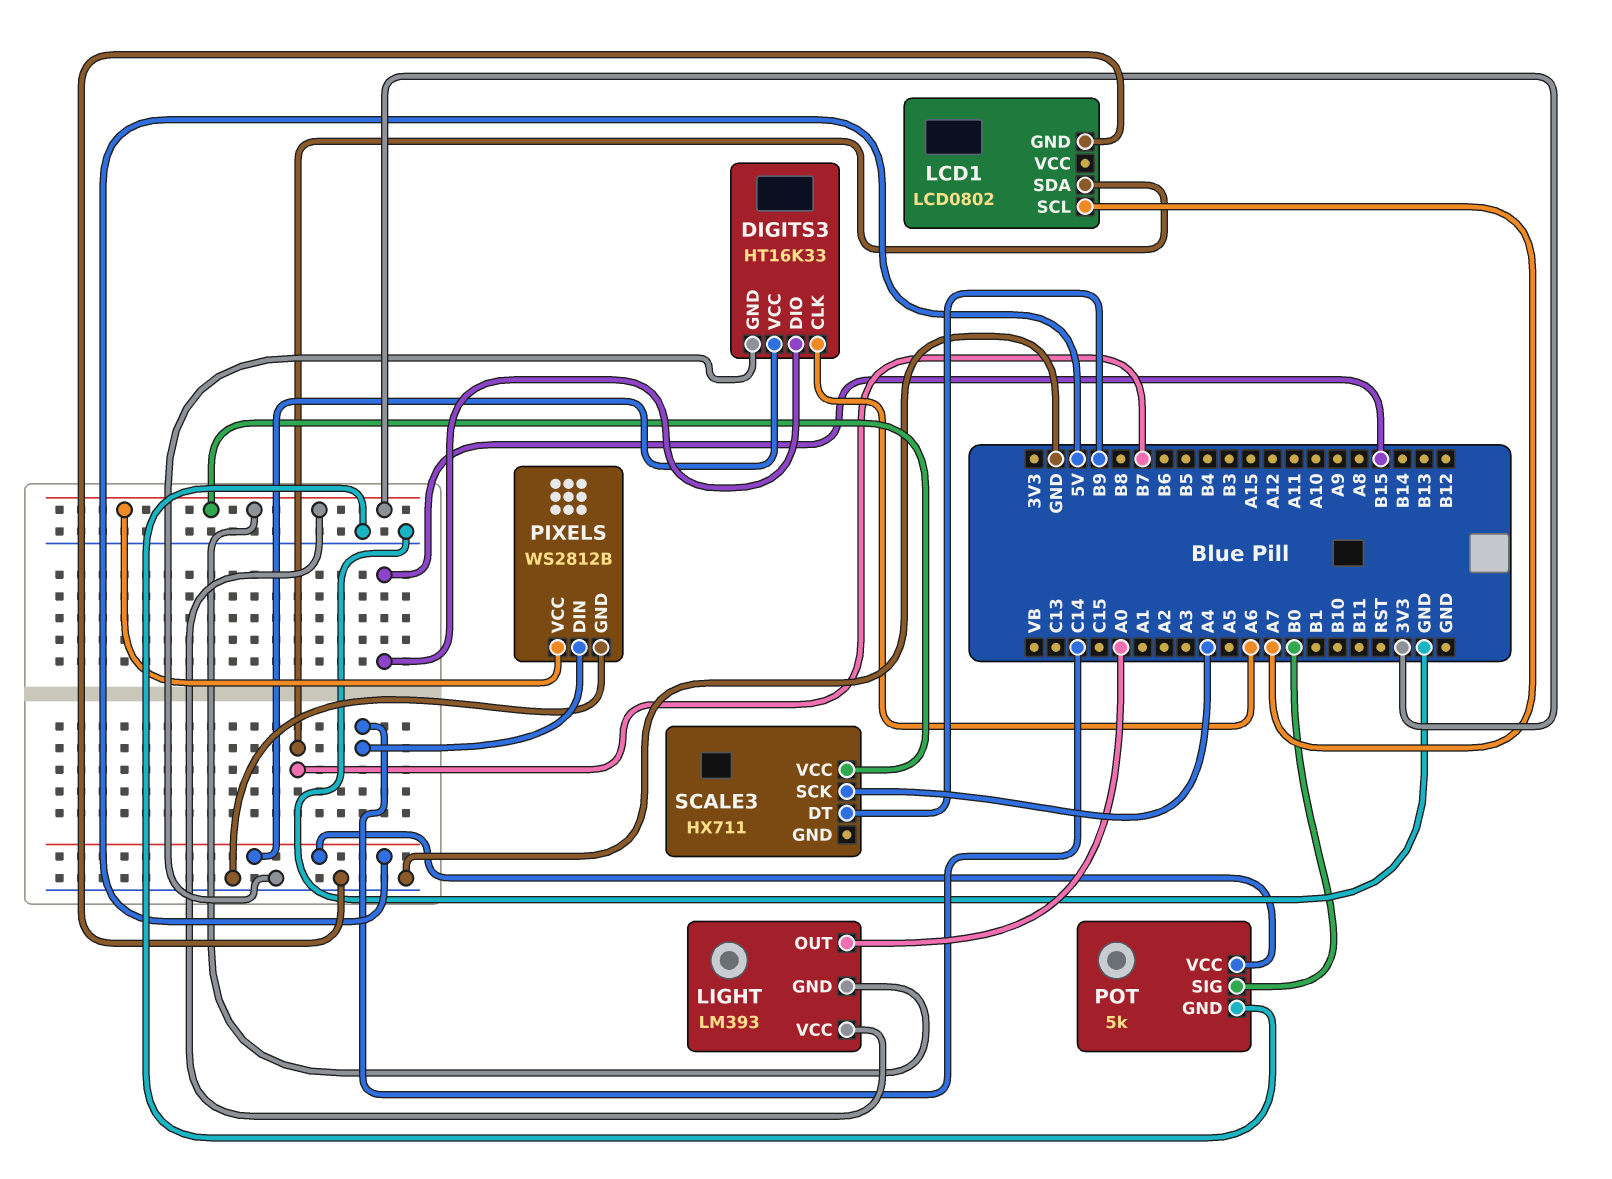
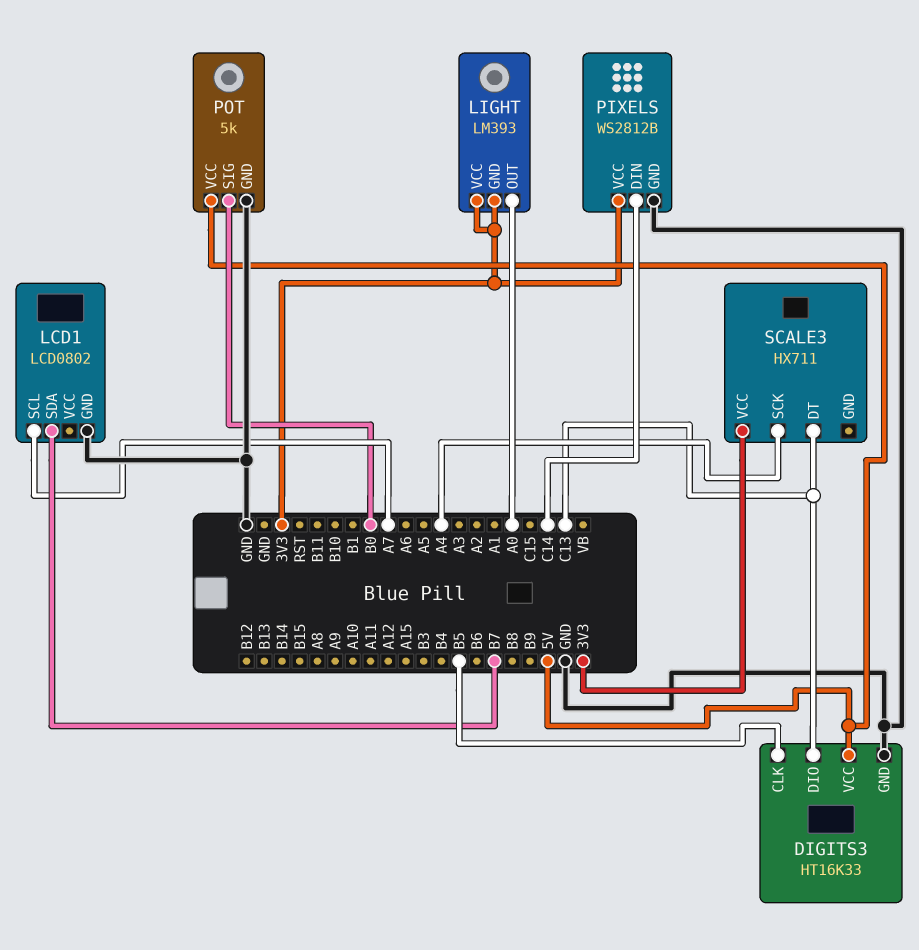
DIGITS3 pin CLK: A6 -> B5
DIGITS3 pin DIO: B15 -> C13
SCALE3 pin DT: B9 -> C13

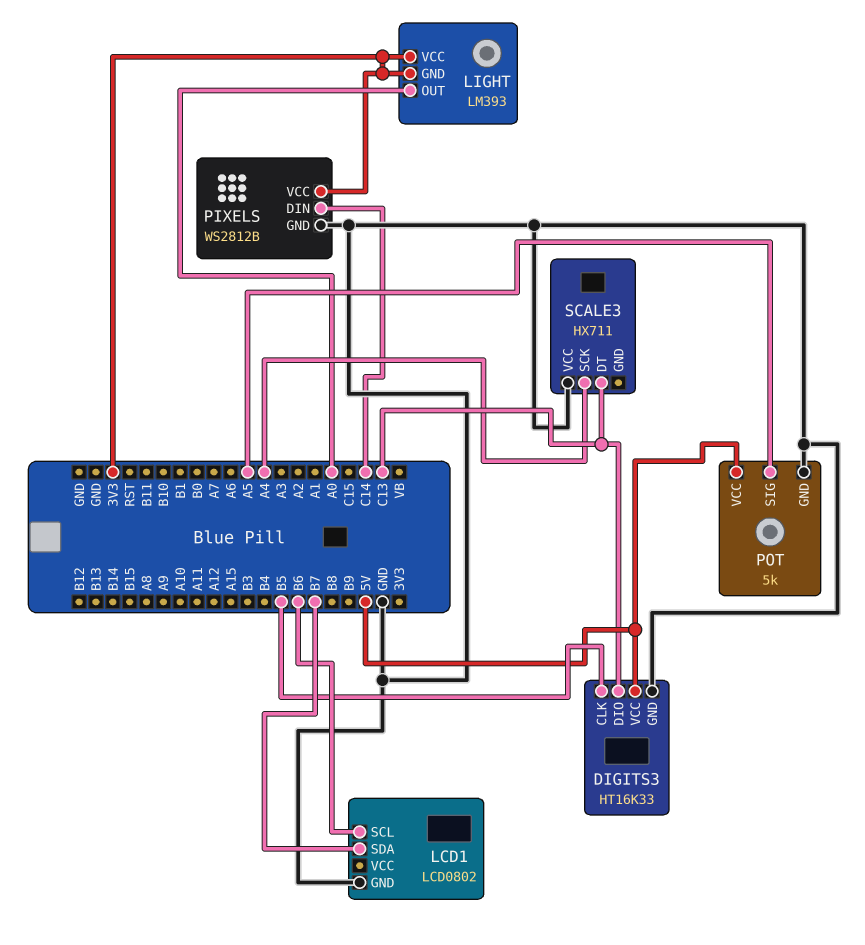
LCD1 pin SCL: A7 -> B6
POT pin SIG: B0 -> A5
SCALE3 pin VCC: 3V3 -> GND

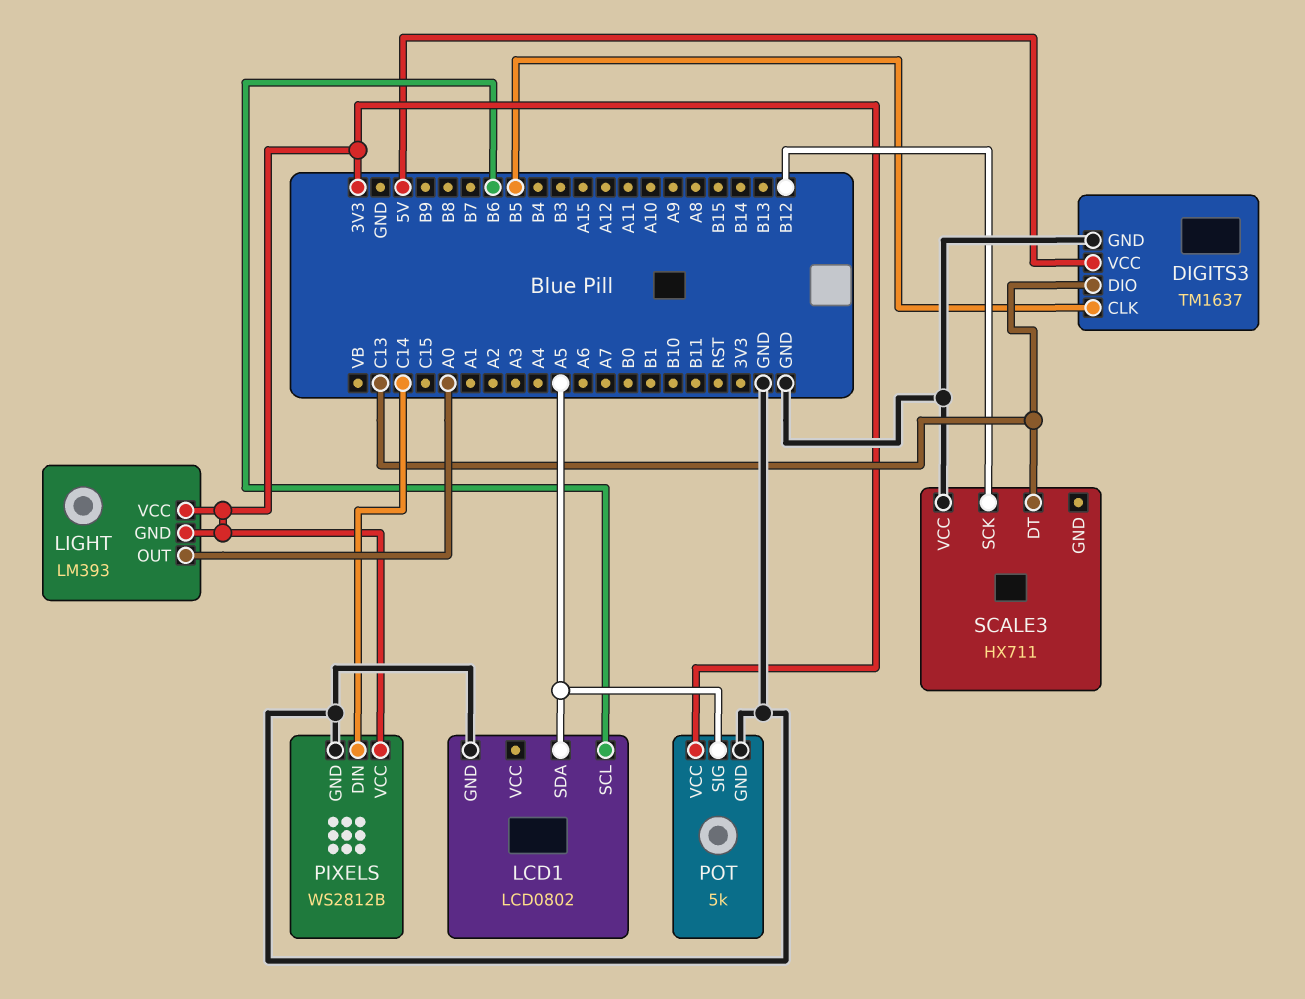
DIGITS3: HT16K33 -> TM1637
LCD1 pin SDA: B7 -> A5
POT pin VCC: 5V -> 3V3
SCALE3 pin SCK: A4 -> B12

